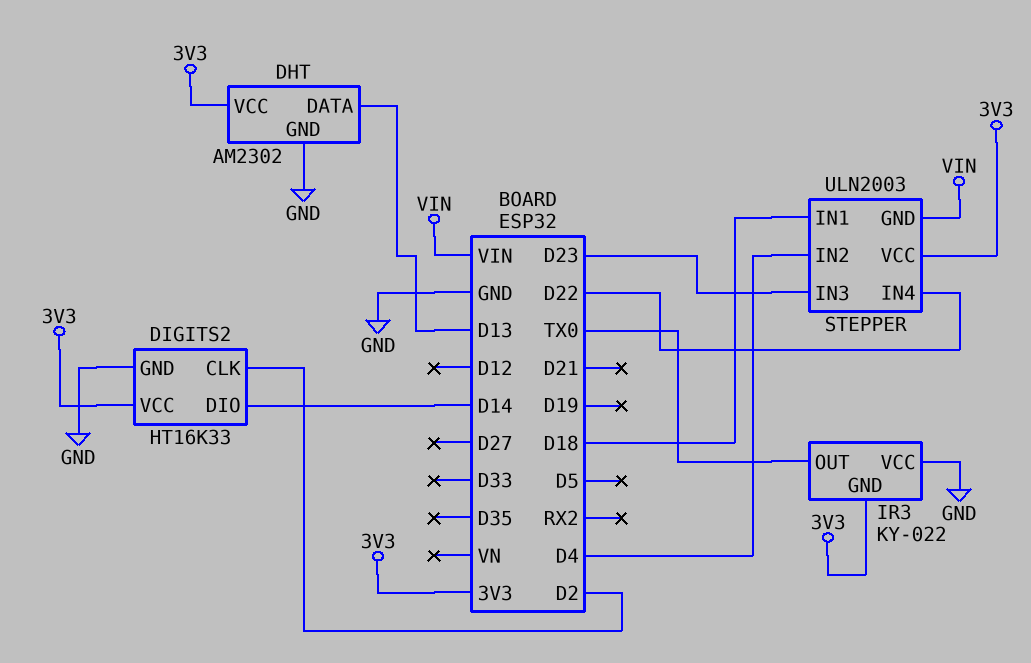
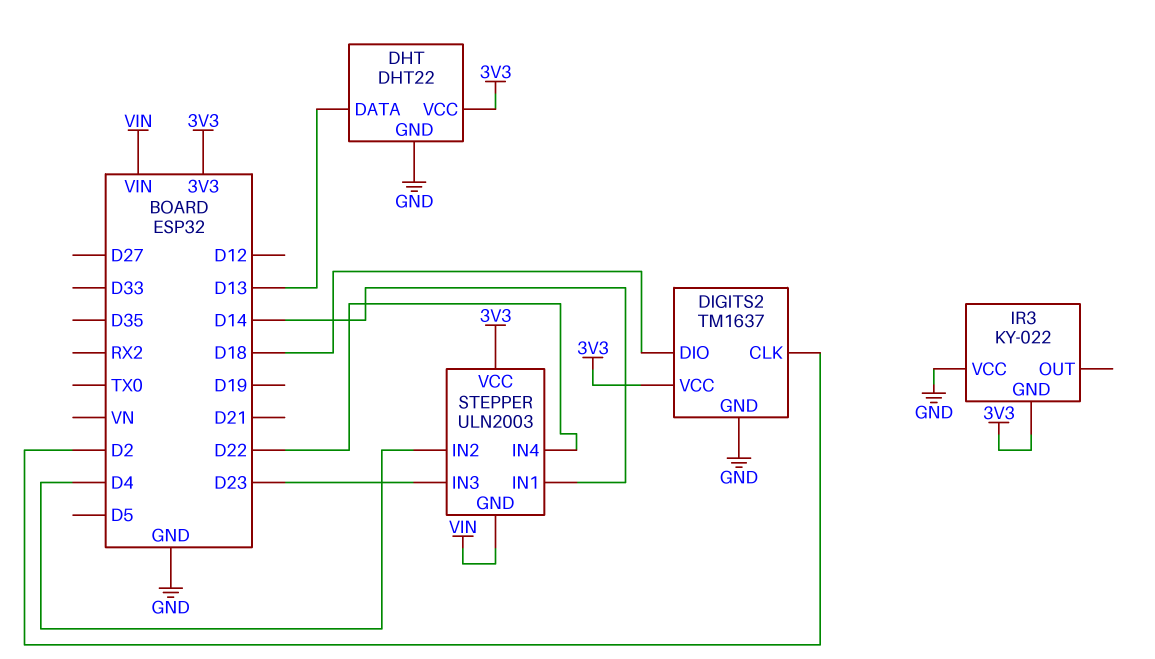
DHT: AM2302 -> DHT22
DIGITS2: HT16K33 -> TM1637
DIGITS2 pin DIO: D14 -> D18
IR3 pin OUT: TX0 -> none
STEPPER pin IN1: D18 -> D14

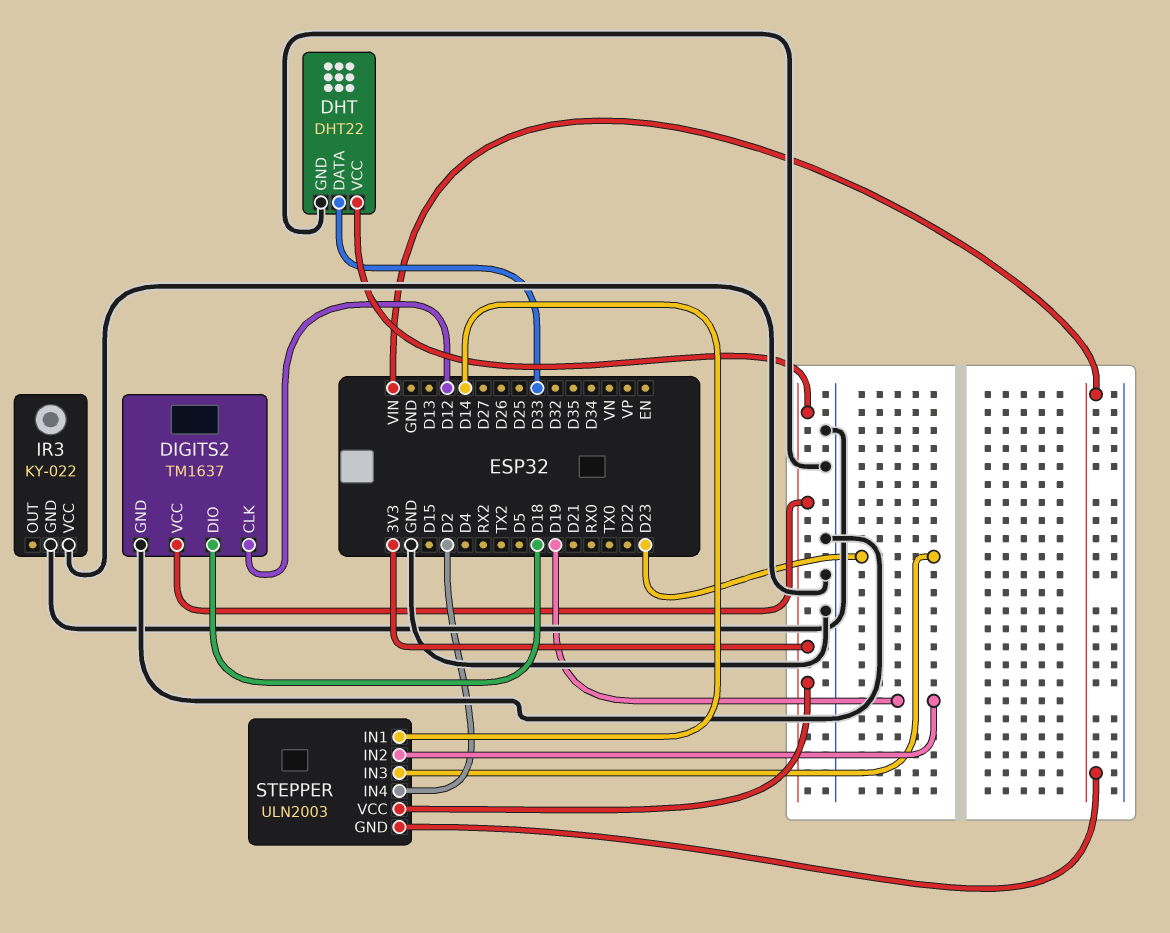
DHT pin DATA: D13 -> D33
DIGITS2 pin CLK: D2 -> D12
IR3 pin GND: 3V3 -> GND
STEPPER pin IN2: D4 -> D19
STEPPER pin IN4: D22 -> D2

